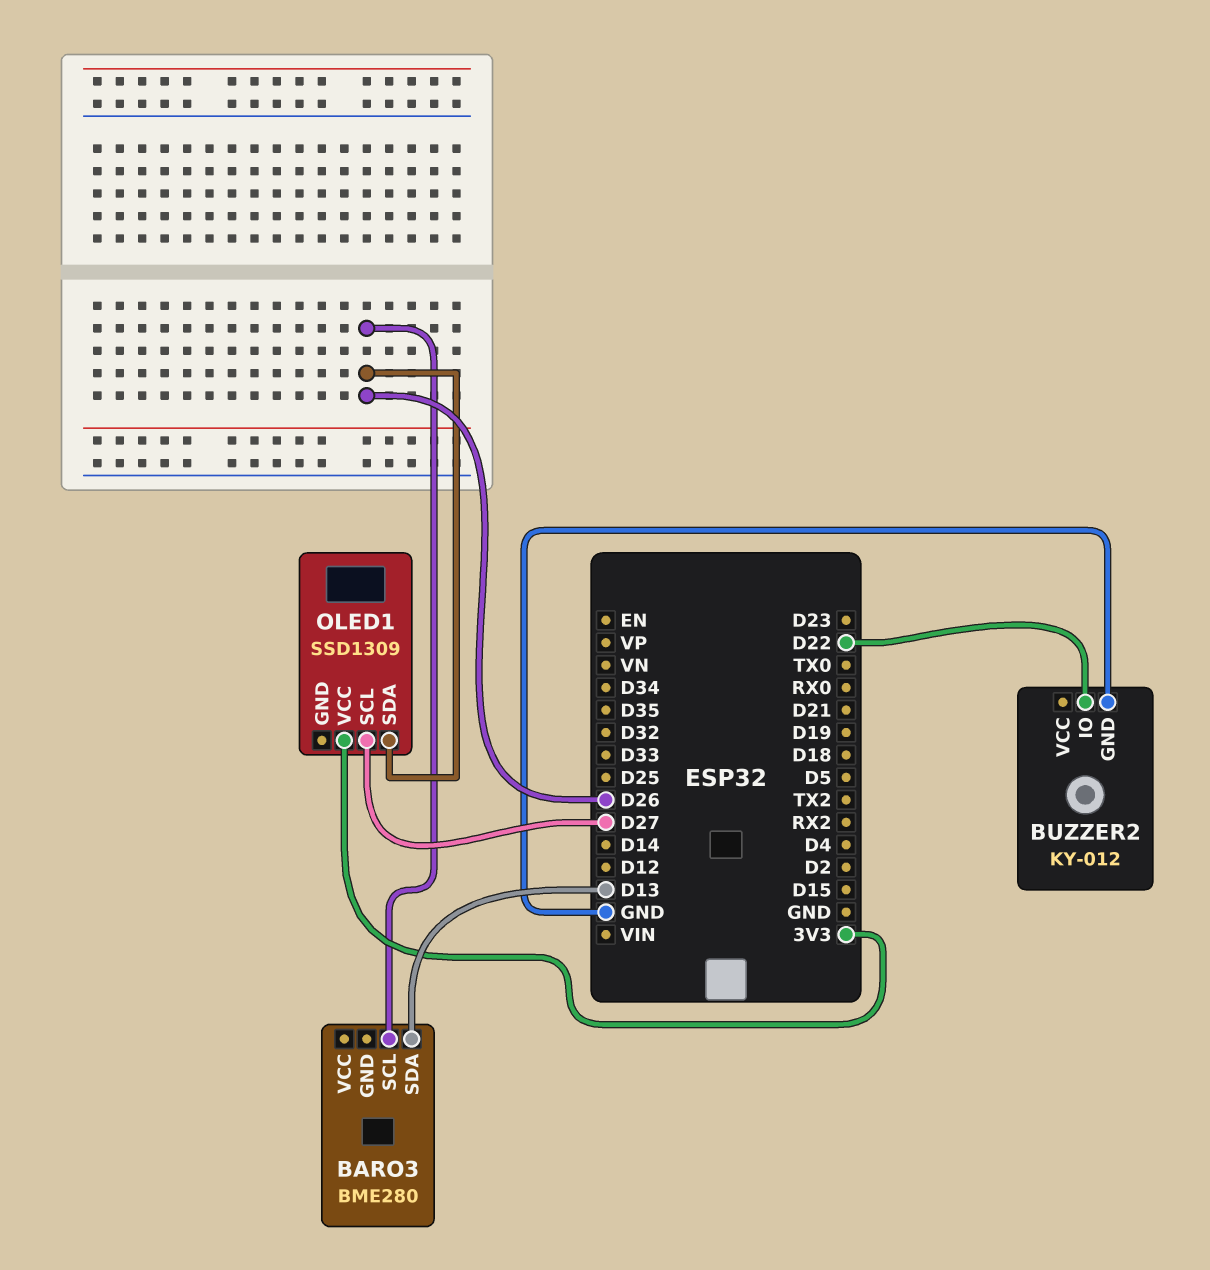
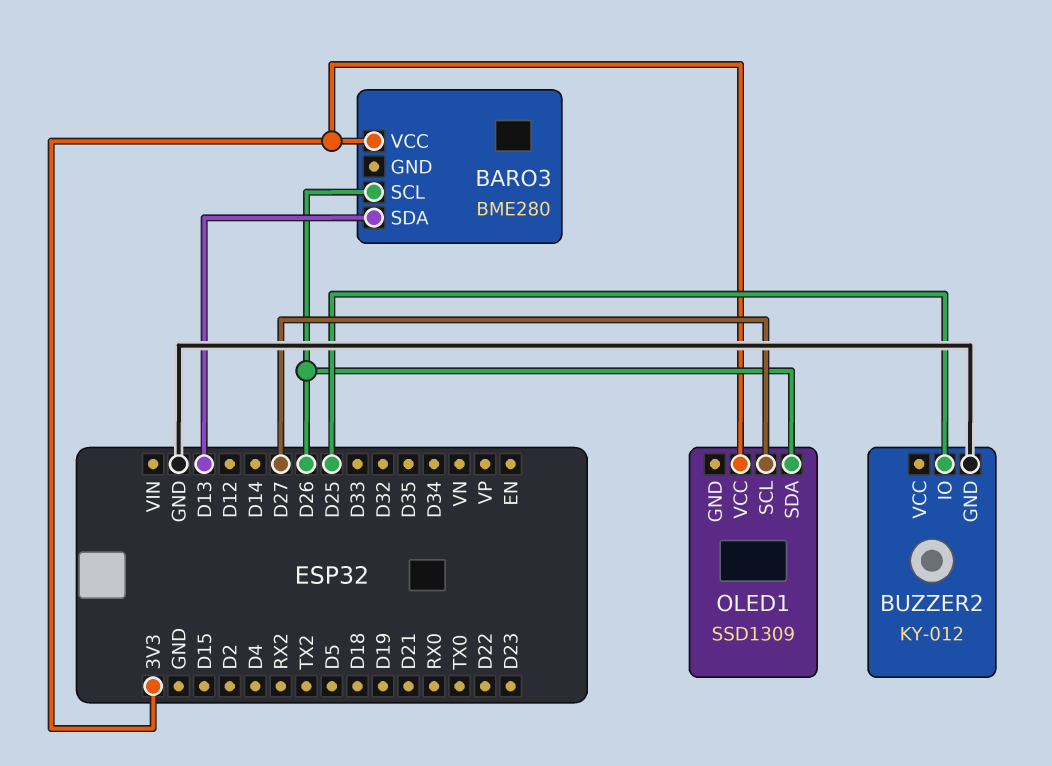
BARO3 pin VCC: none -> 3V3
BUZZER2 pin IO: D22 -> D25

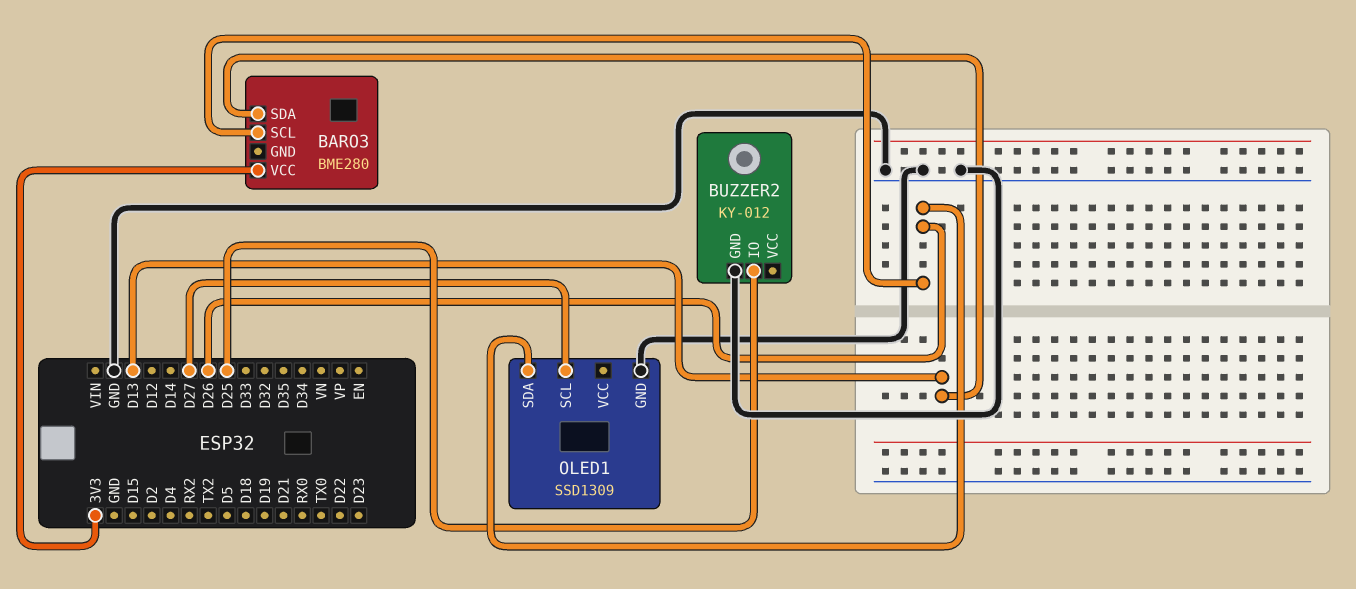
OLED1 pin GND: none -> GND
OLED1 pin VCC: 3V3 -> none

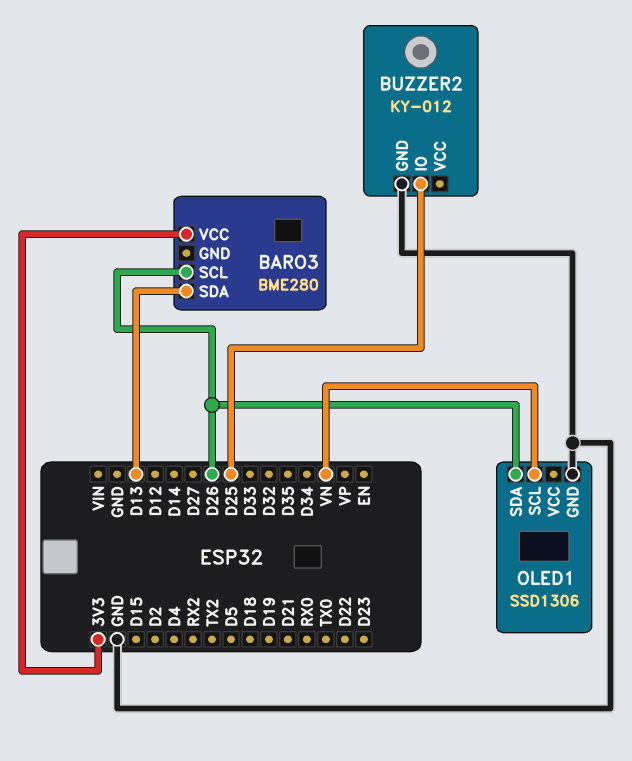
OLED1: SSD1309 -> SSD1306
OLED1 pin SCL: D27 -> VN

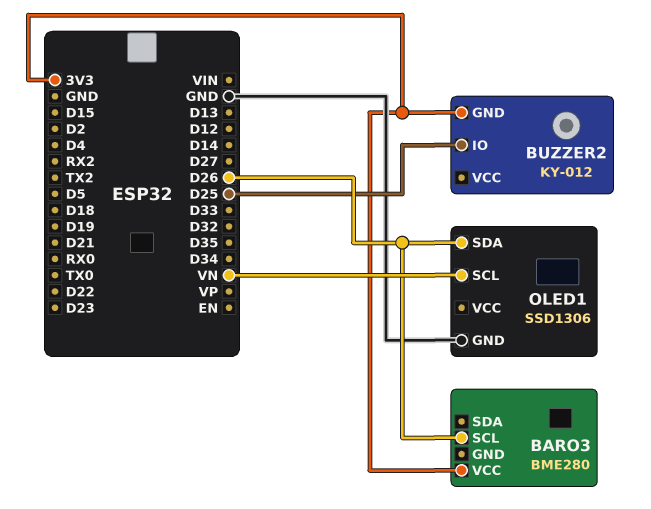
BARO3 pin SDA: D13 -> none
BUZZER2 pin GND: GND -> 3V3

